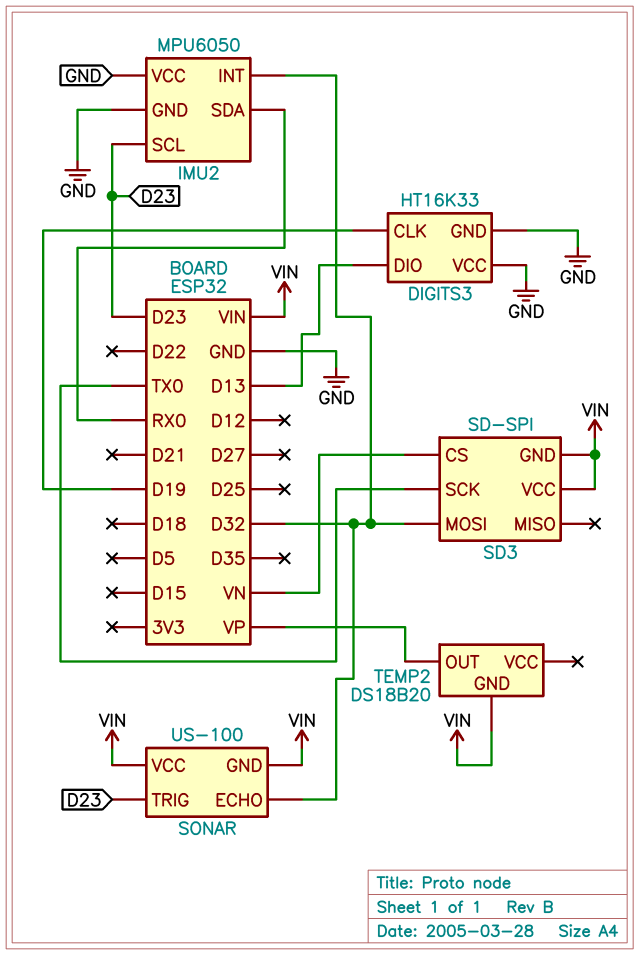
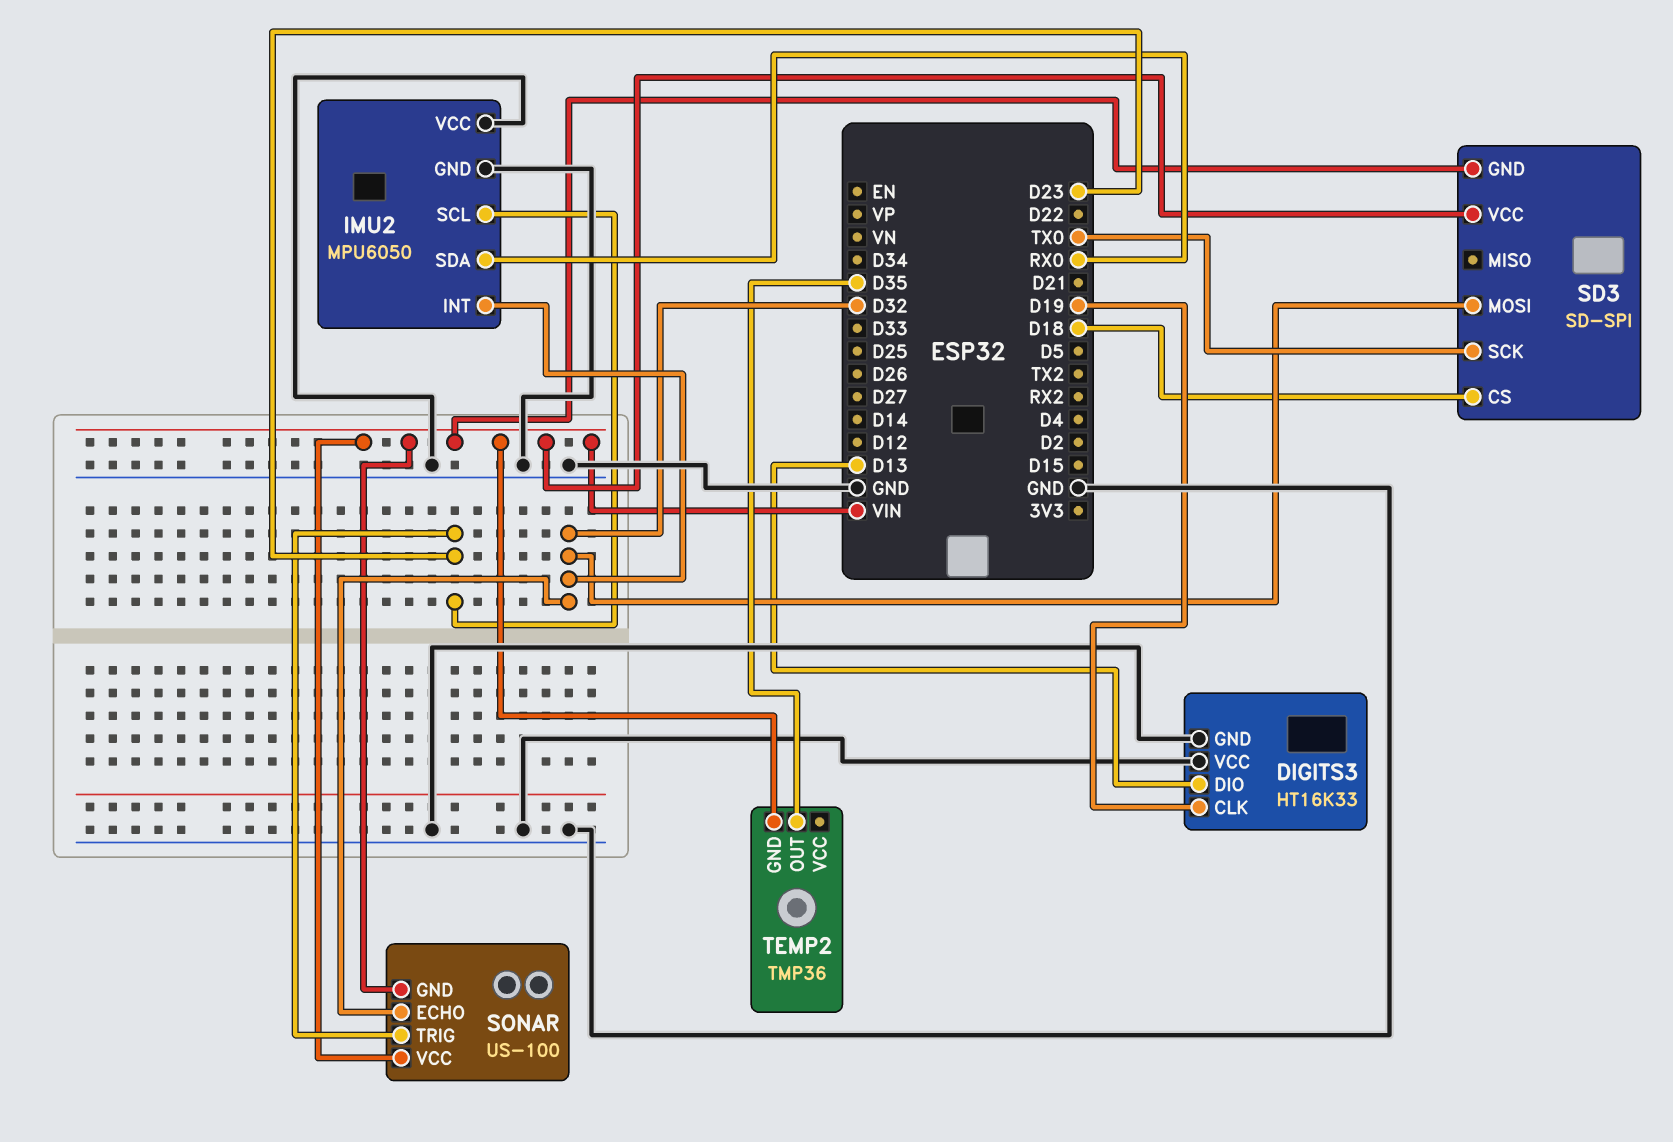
SD3 pin CS: VN -> D18
TEMP2: DS18B20 -> TMP36
TEMP2 pin OUT: VP -> D35

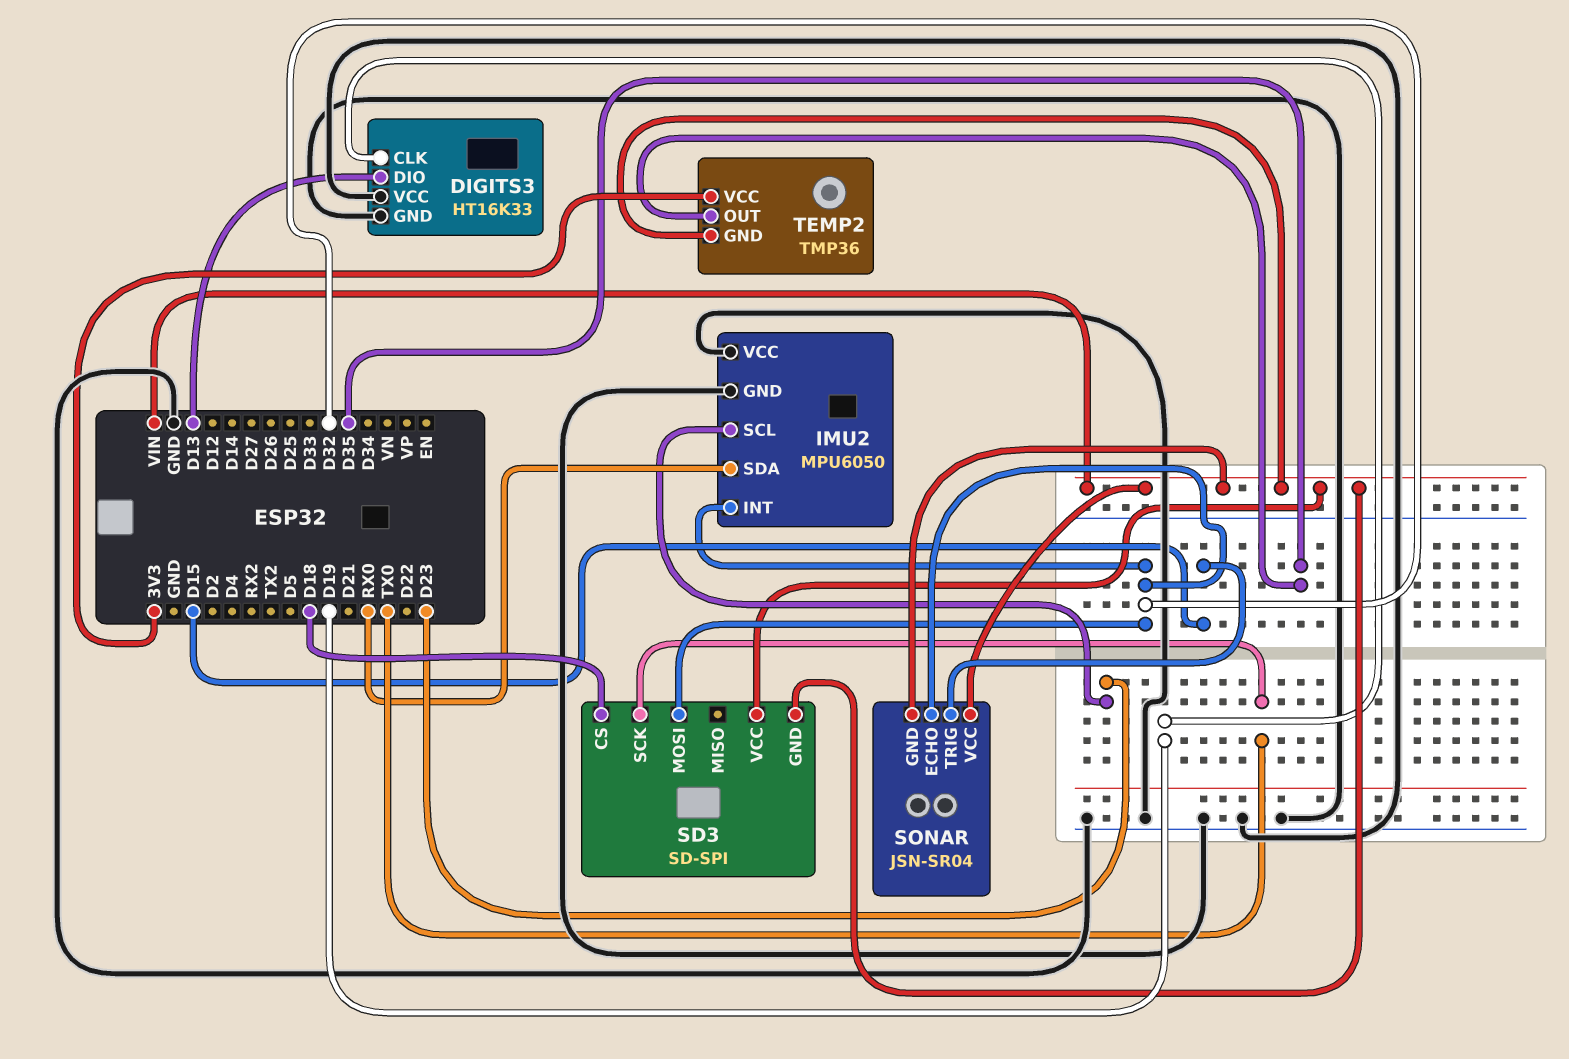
SONAR: US-100 -> JSN-SR04
SONAR pin TRIG: D23 -> D15
TEMP2 pin VCC: none -> 3V3

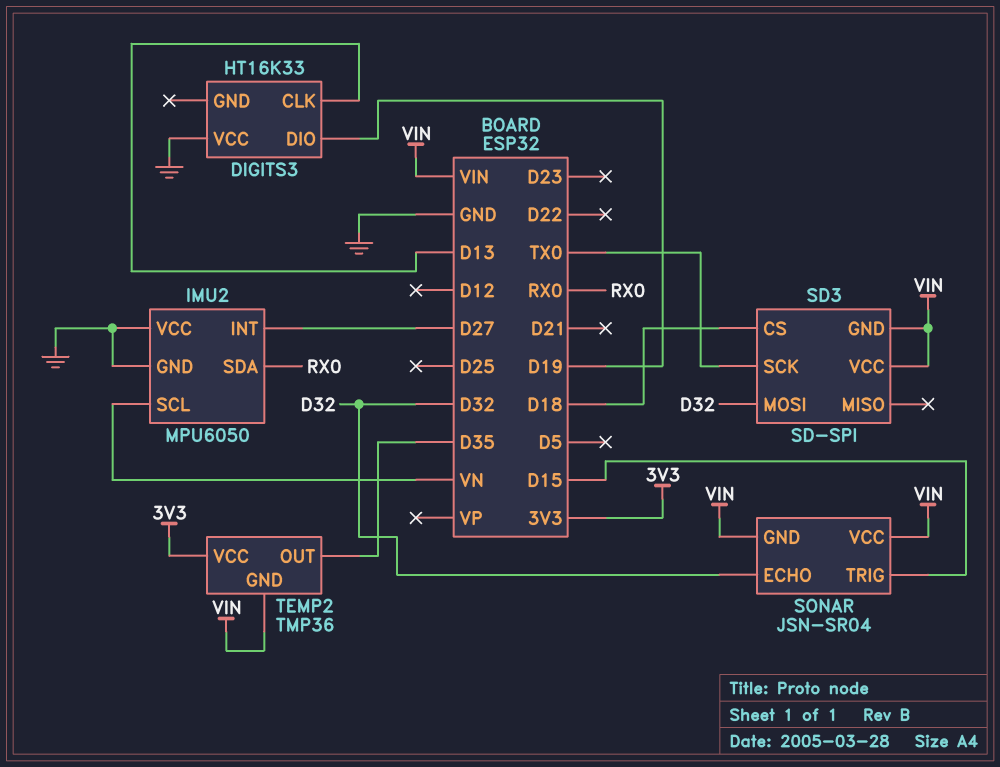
DIGITS3 pin CLK: D19 -> D13
DIGITS3 pin DIO: D13 -> D19
DIGITS3 pin GND: GND -> none
IMU2 pin INT: D32 -> D27
IMU2 pin SCL: D23 -> VN

